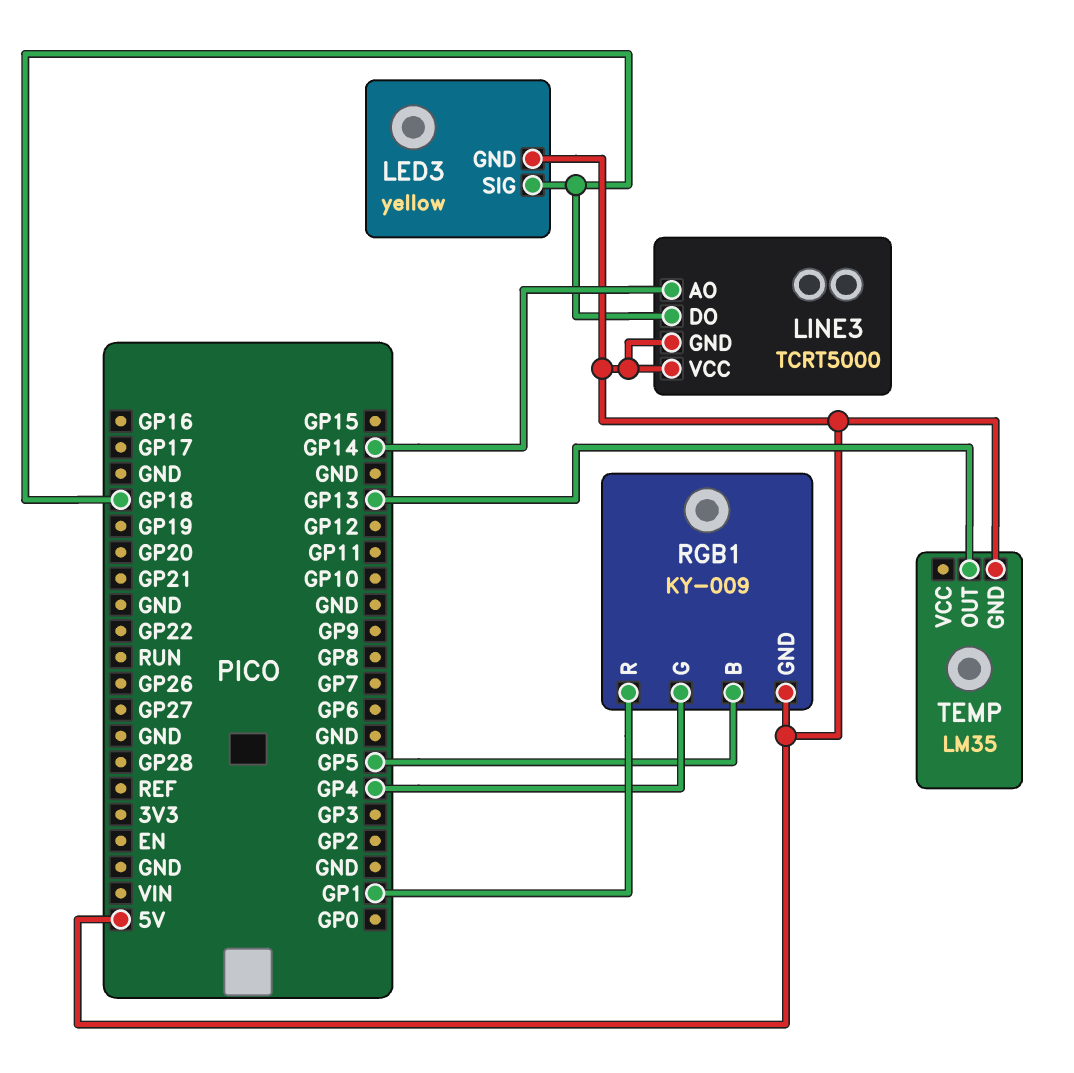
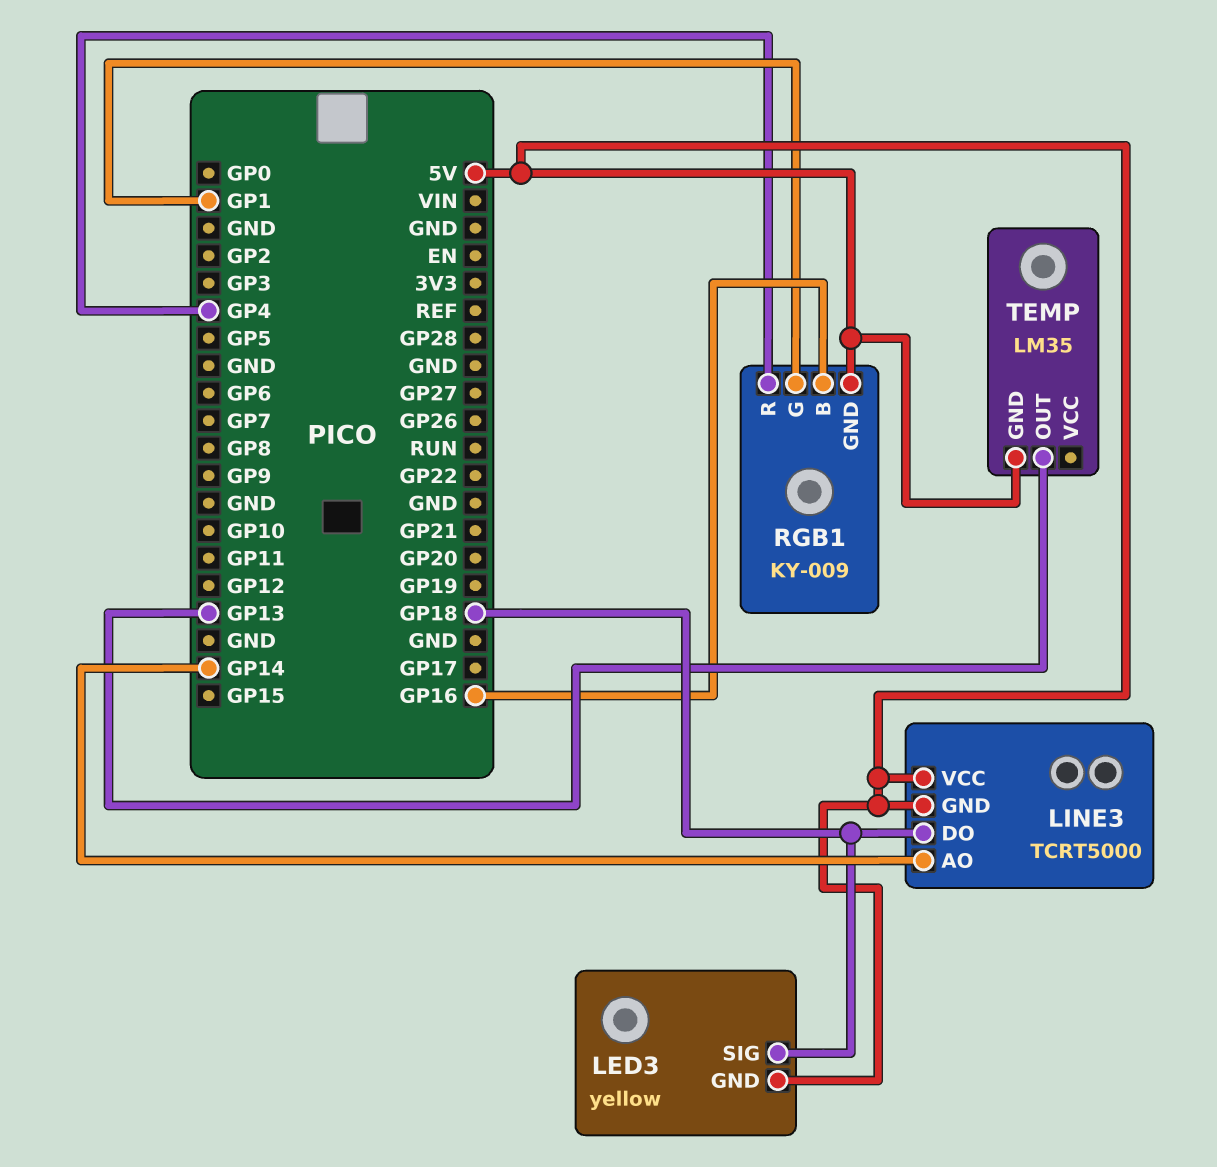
RGB1 pin B: GP5 -> GP16
RGB1 pin G: GP4 -> GP1
RGB1 pin R: GP1 -> GP4

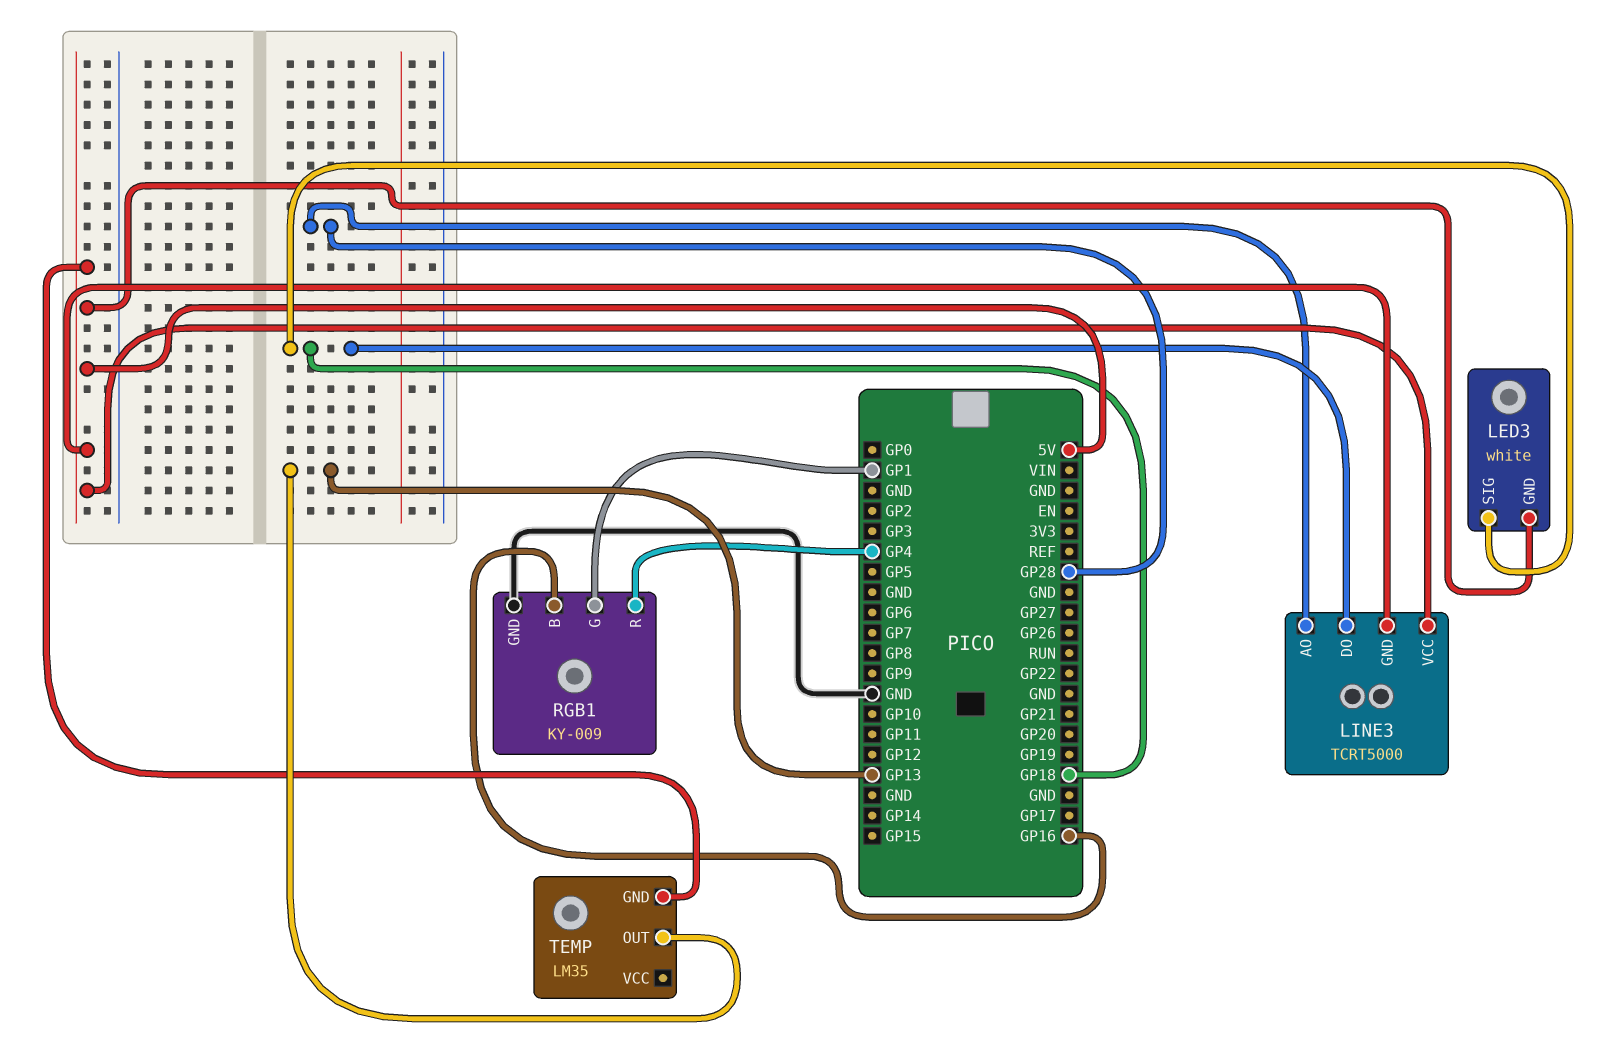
LED3: yellow -> white
LINE3 pin AO: GP14 -> GP28
RGB1 pin GND: 5V -> GND

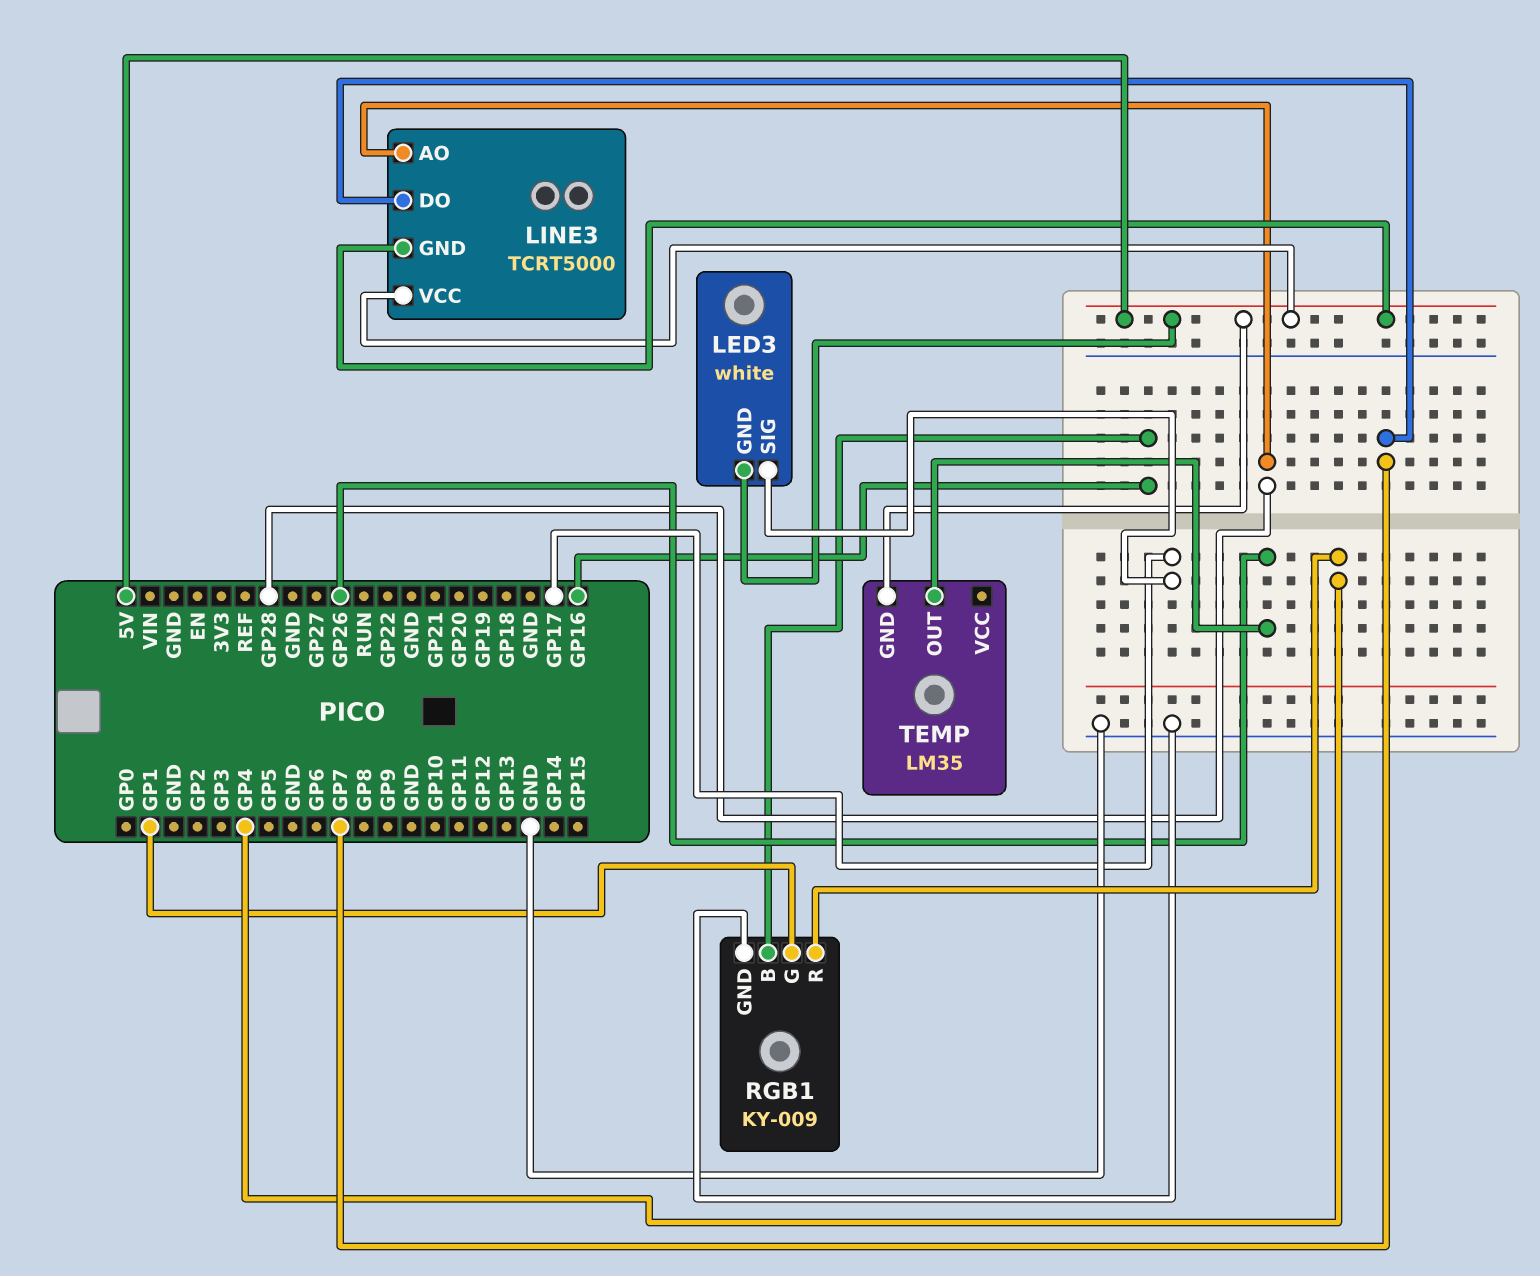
LED3 pin SIG: GP18 -> GP17
LINE3 pin DO: GP18 -> GP7
TEMP pin OUT: GP13 -> GP26

